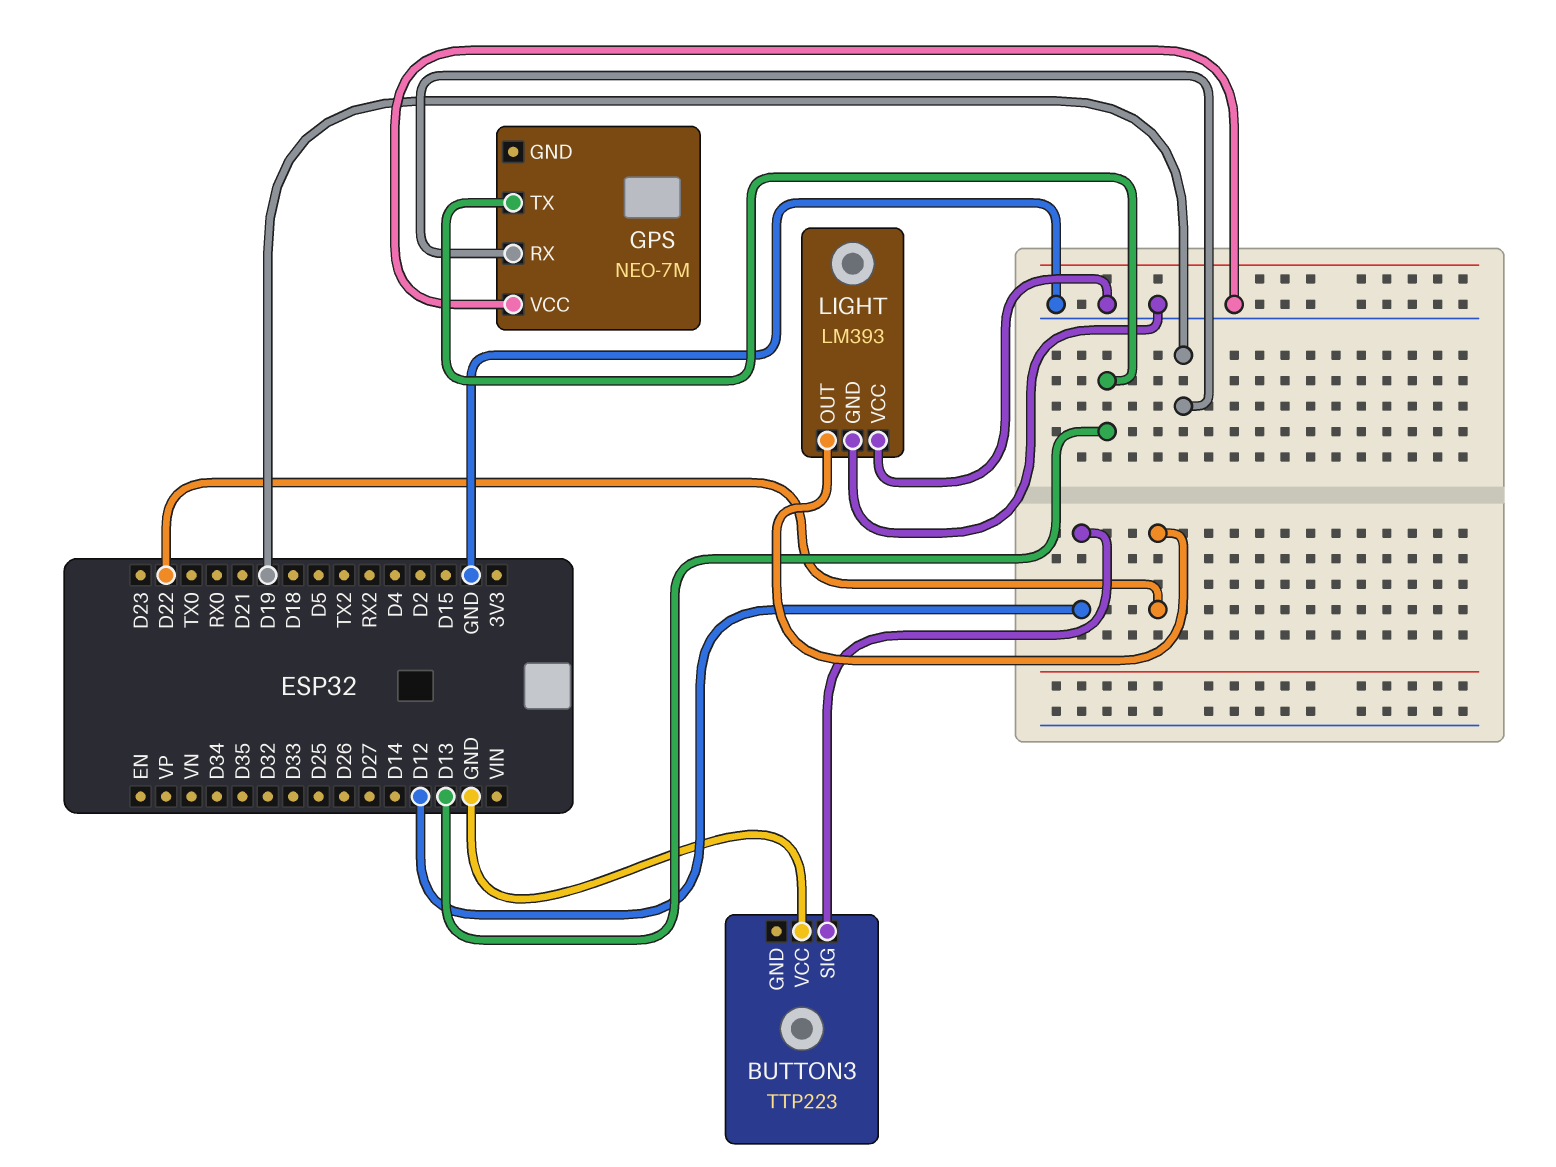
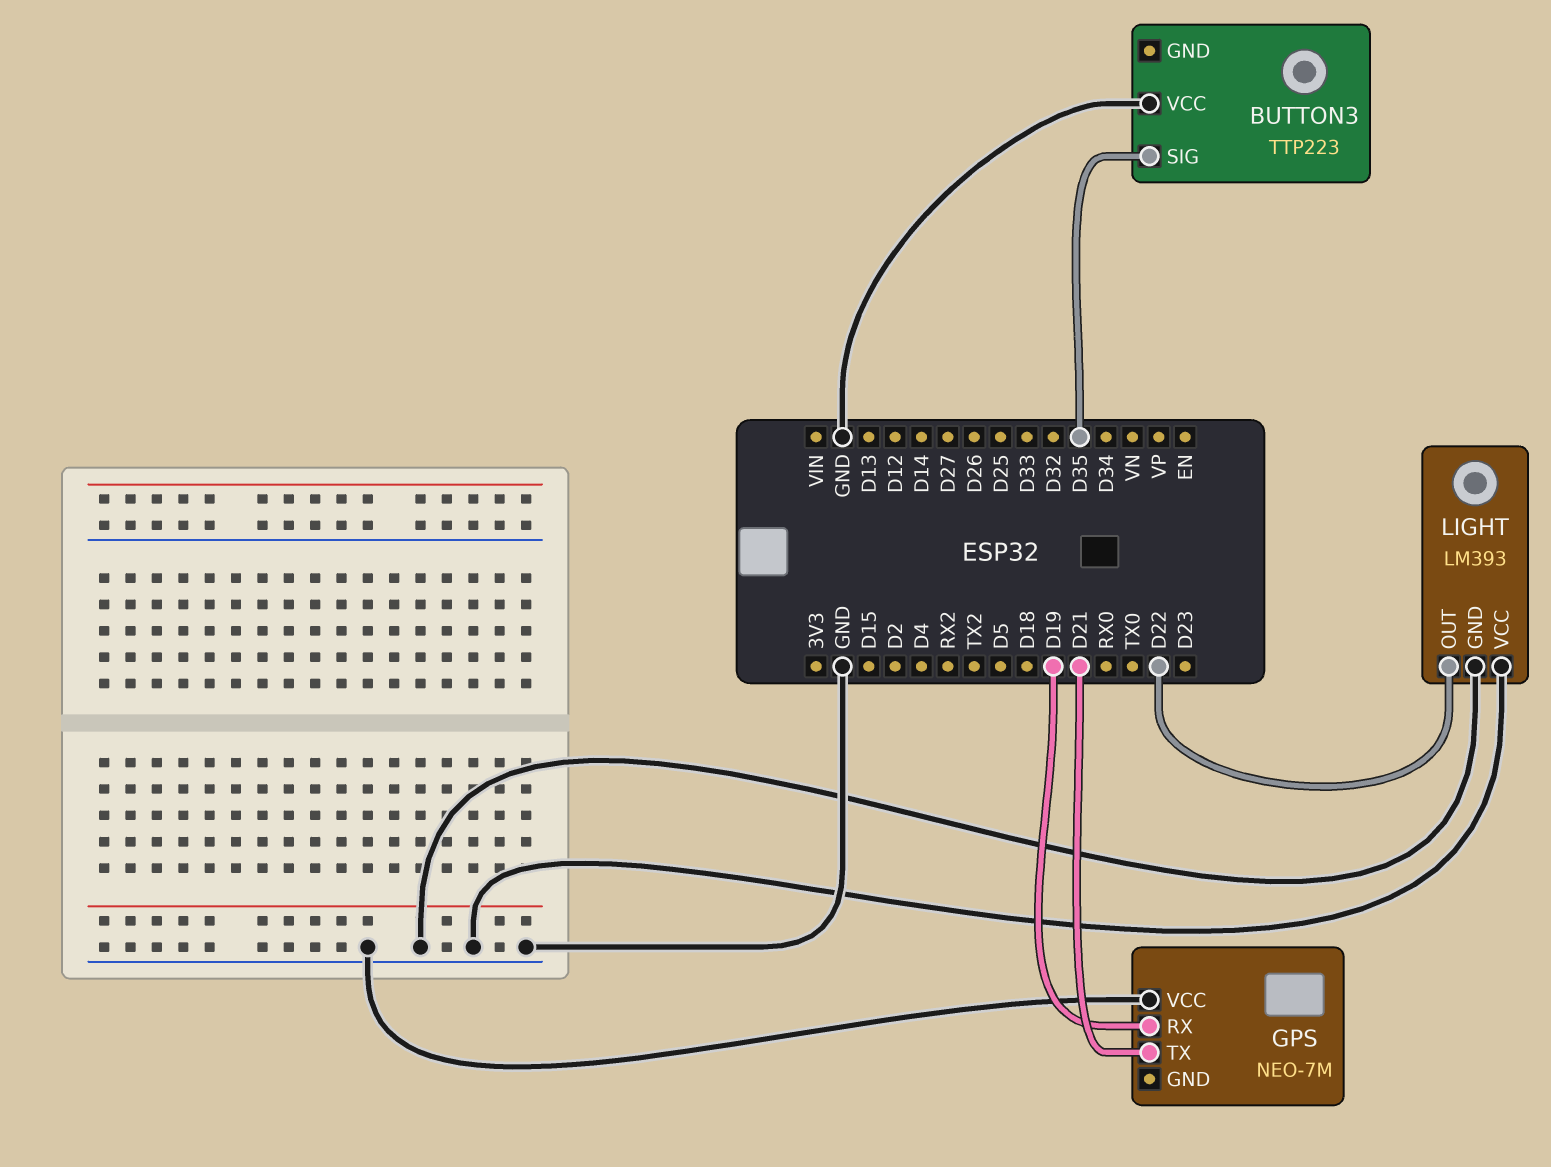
BUTTON3 pin SIG: D12 -> D35
GPS pin TX: D13 -> D21

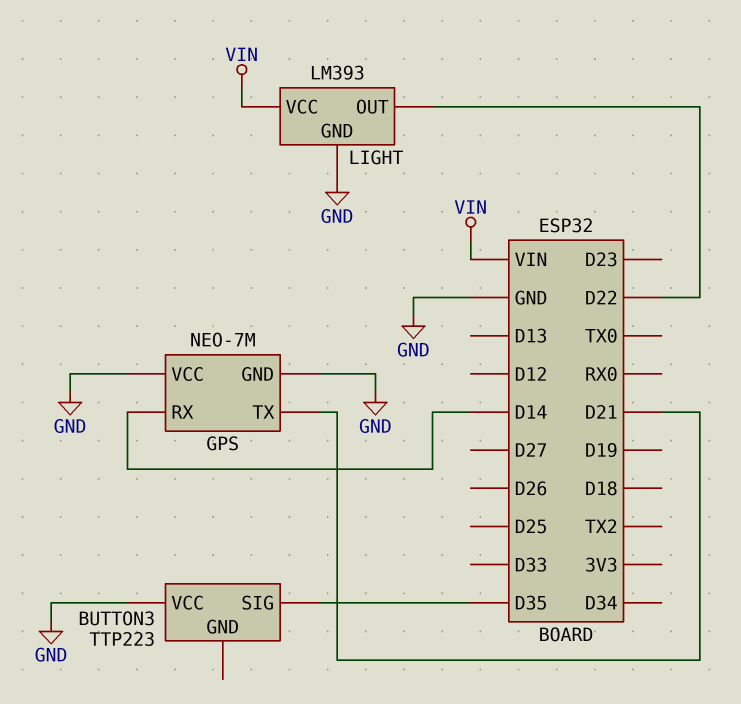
GPS pin GND: none -> GND
GPS pin RX: D19 -> D14
LIGHT pin VCC: GND -> VIN

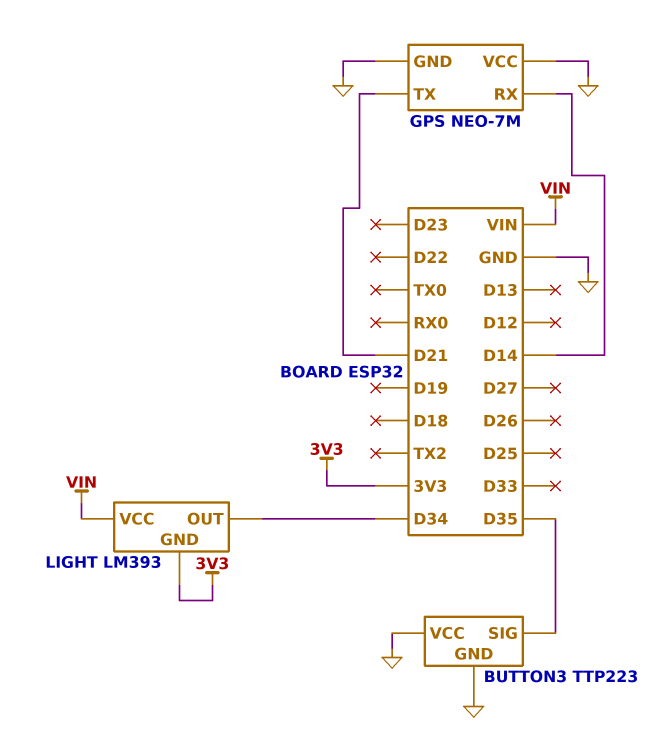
BUTTON3 pin GND: none -> GND
LIGHT pin GND: GND -> 3V3
LIGHT pin OUT: D22 -> D34

